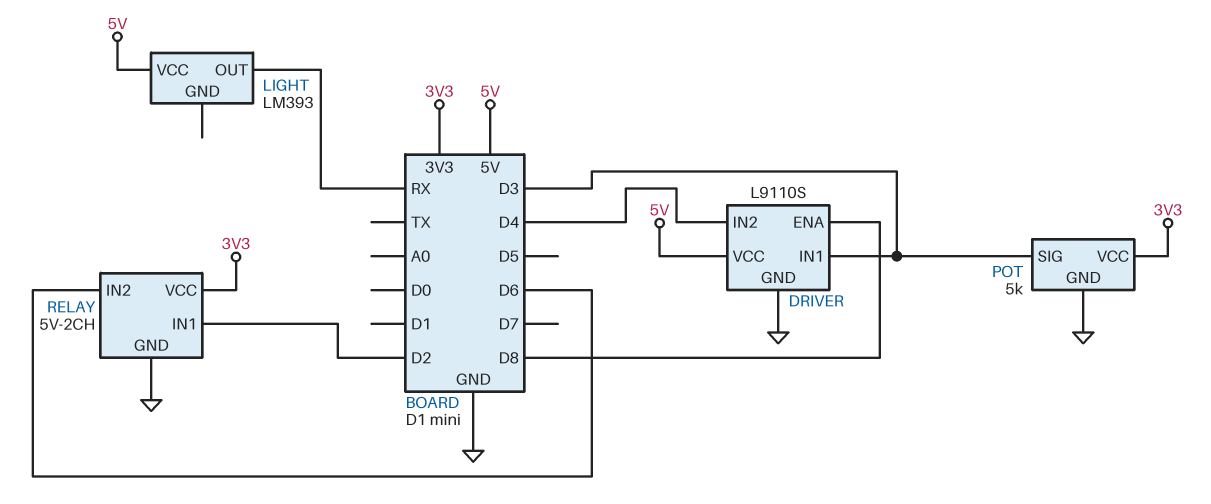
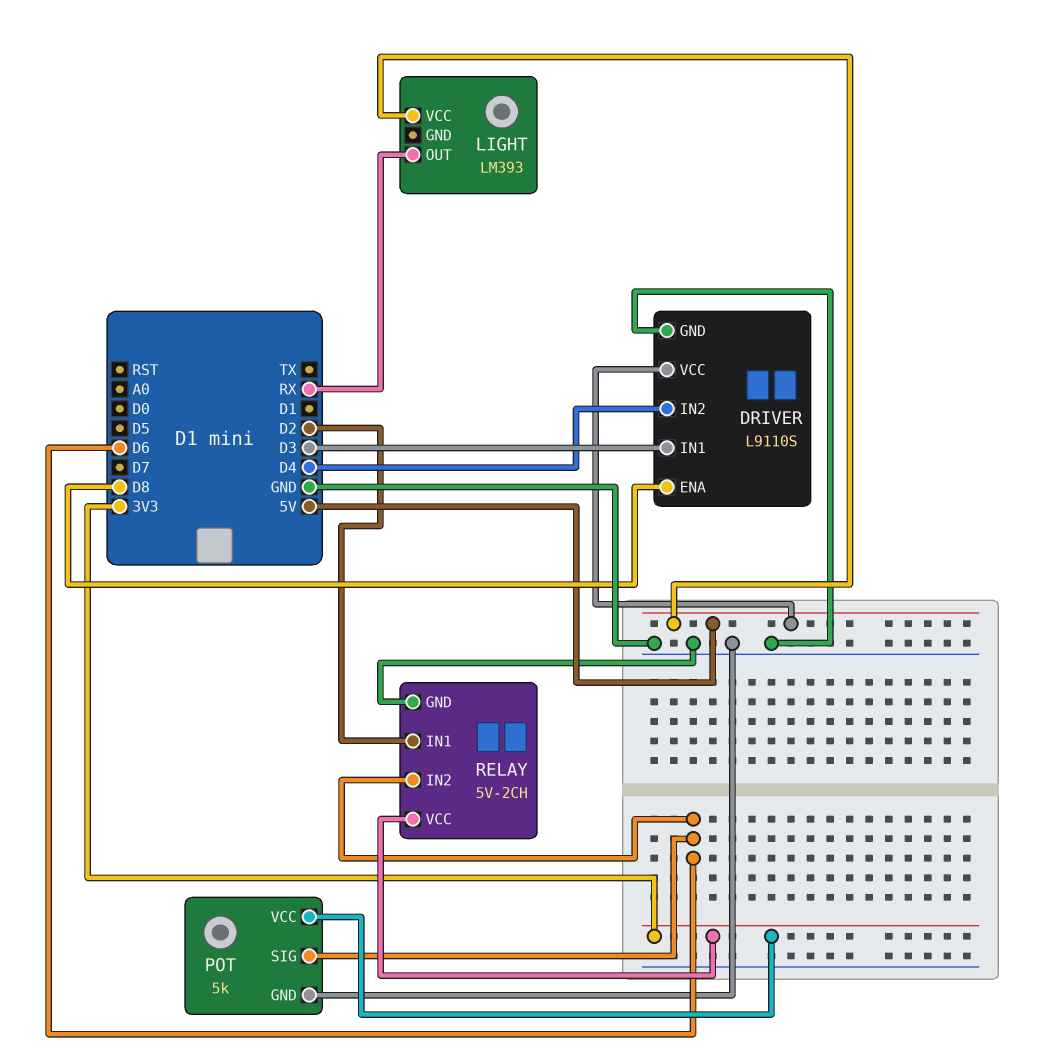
POT pin SIG: D3 -> D6

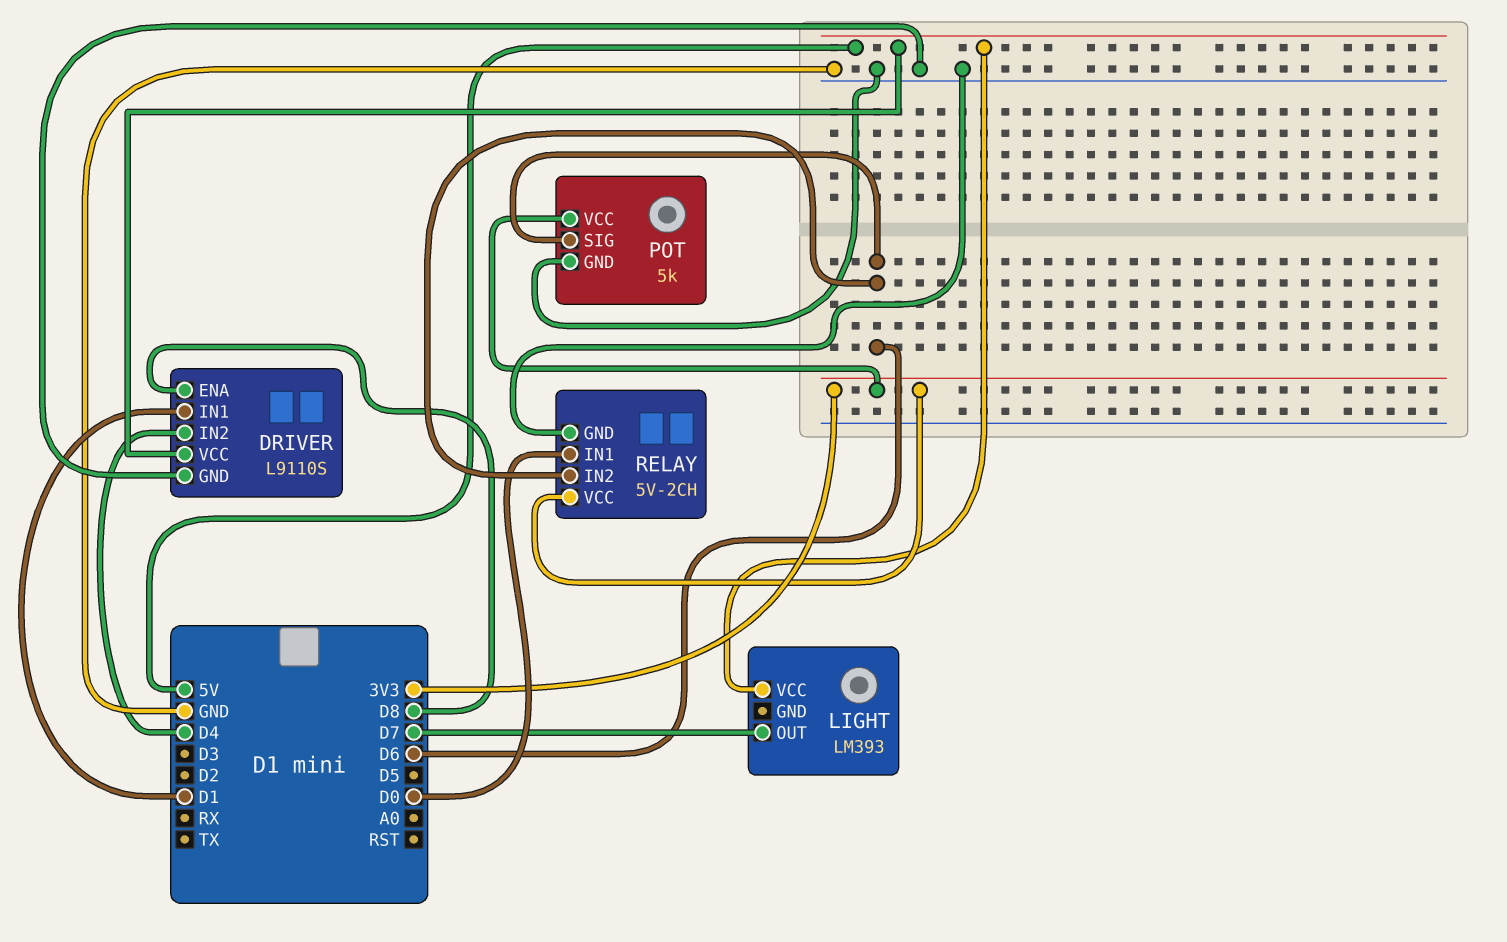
DRIVER pin IN1: D3 -> D1
LIGHT pin OUT: RX -> D7
RELAY pin IN1: D2 -> D0

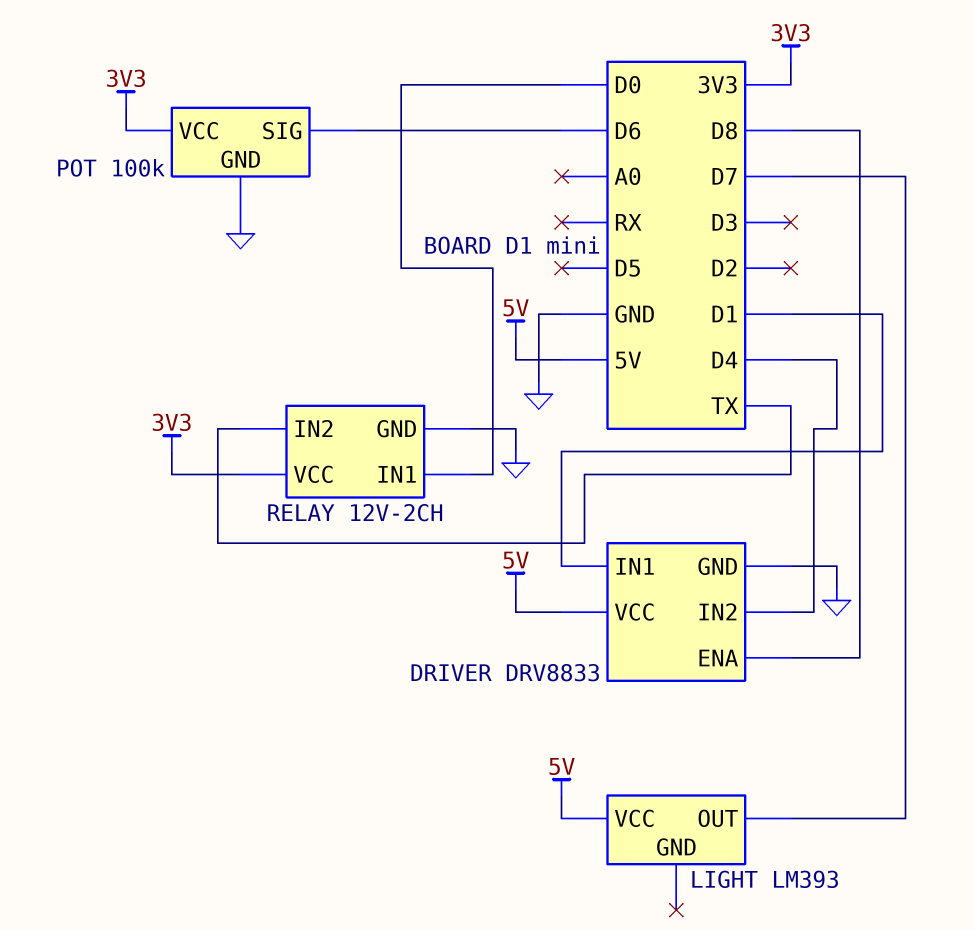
DRIVER: L9110S -> DRV8833
POT: 5k -> 100k
RELAY: 5V-2CH -> 12V-2CH
RELAY pin IN2: D6 -> TX

